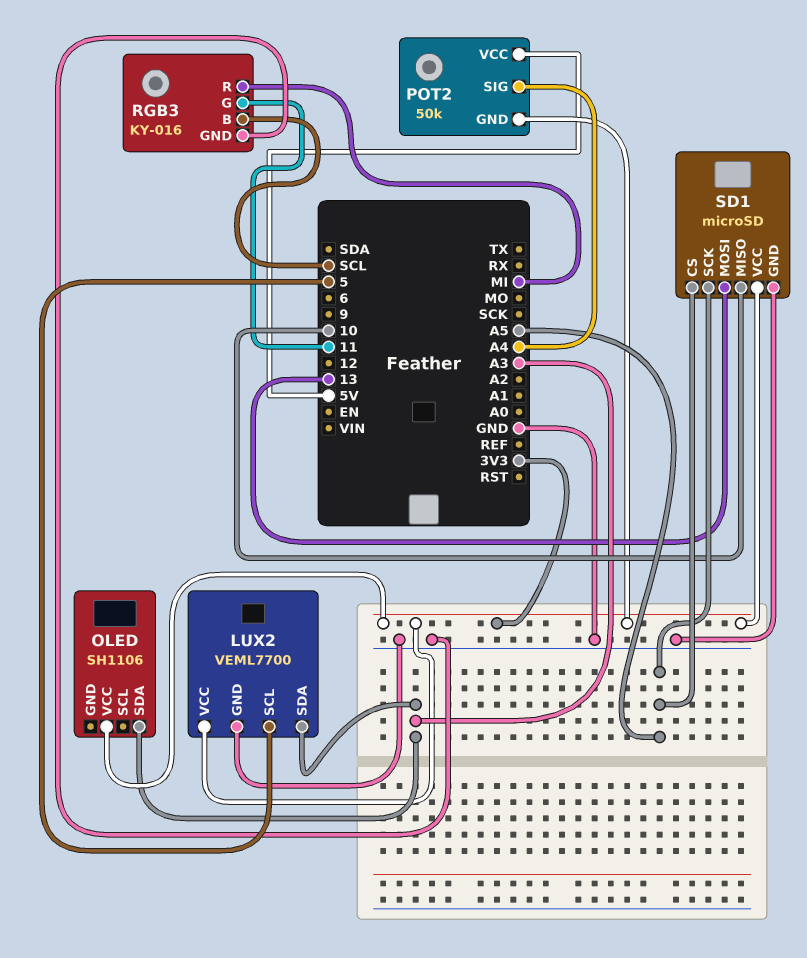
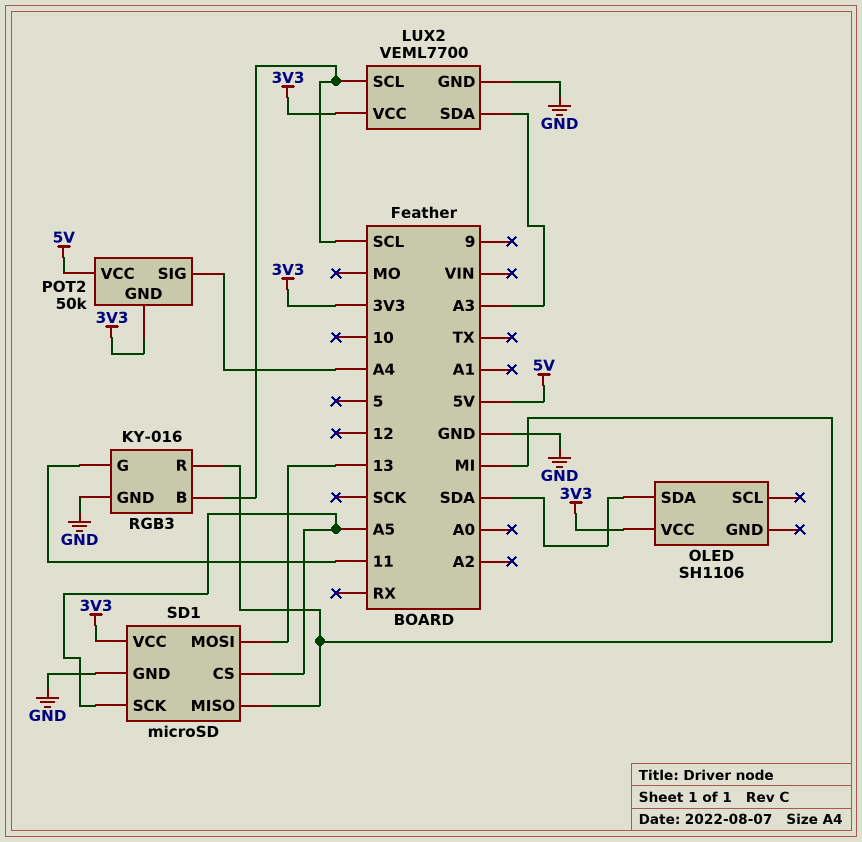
LUX2 pin SCL: 5 -> SCL
OLED pin SDA: A3 -> SDA
SD1 pin MISO: 10 -> MI

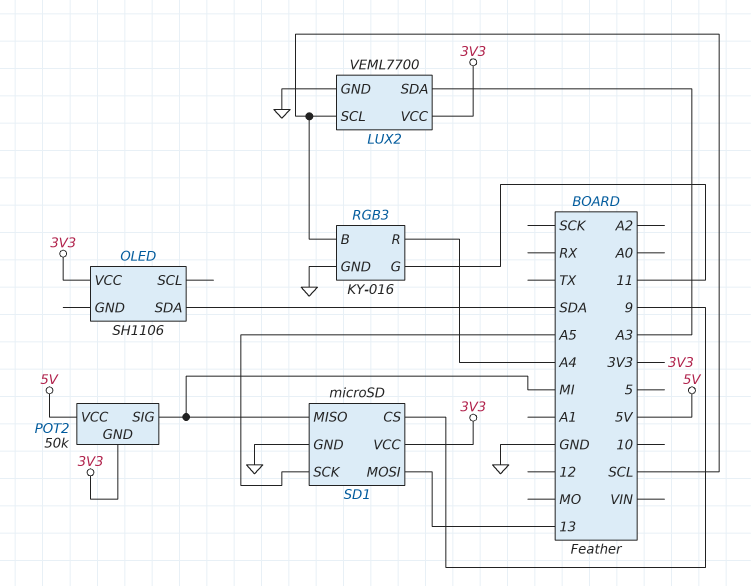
POT2 pin SIG: A4 -> MI
RGB3 pin R: MI -> A4
SD1 pin CS: A5 -> 9

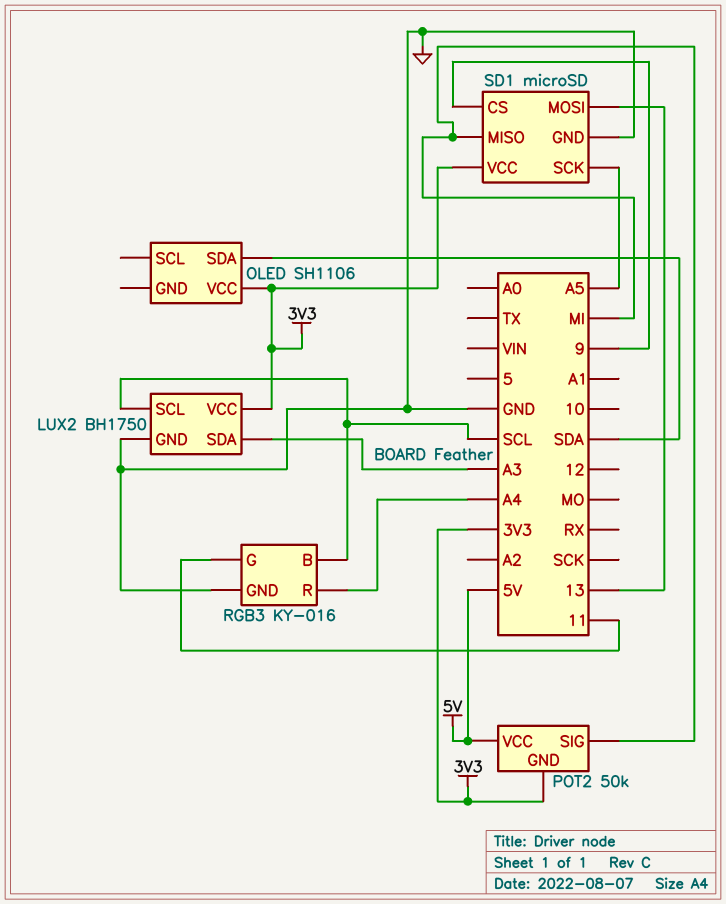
LUX2: VEML7700 -> BH1750

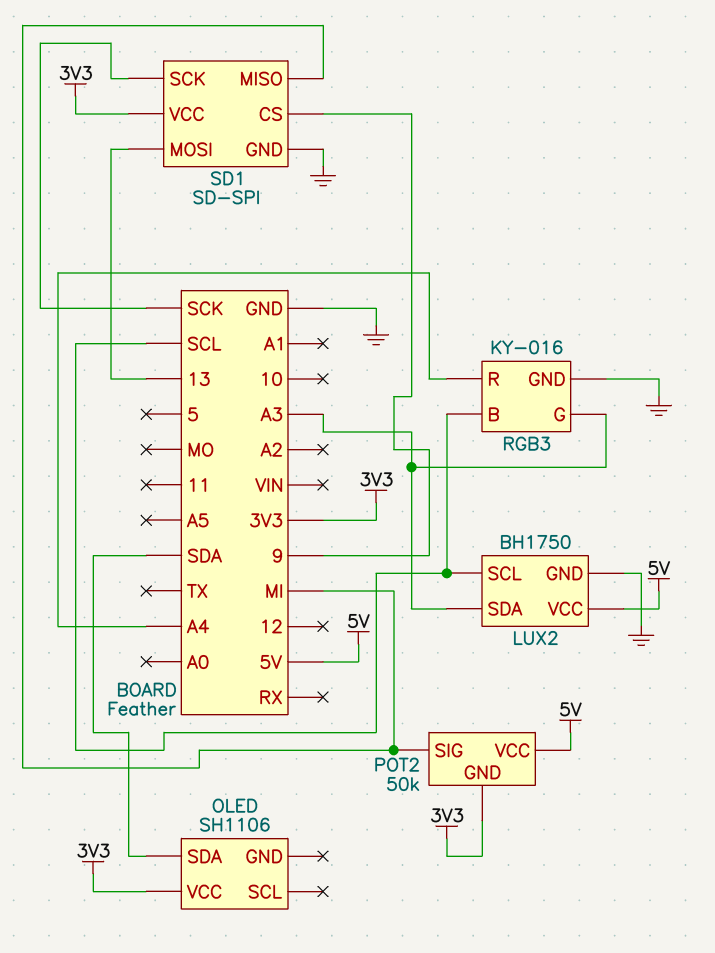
LUX2 pin VCC: 3V3 -> 5V
RGB3 pin G: 11 -> A3
SD1: microSD -> SD-SPI
SD1 pin SCK: A5 -> SCK

